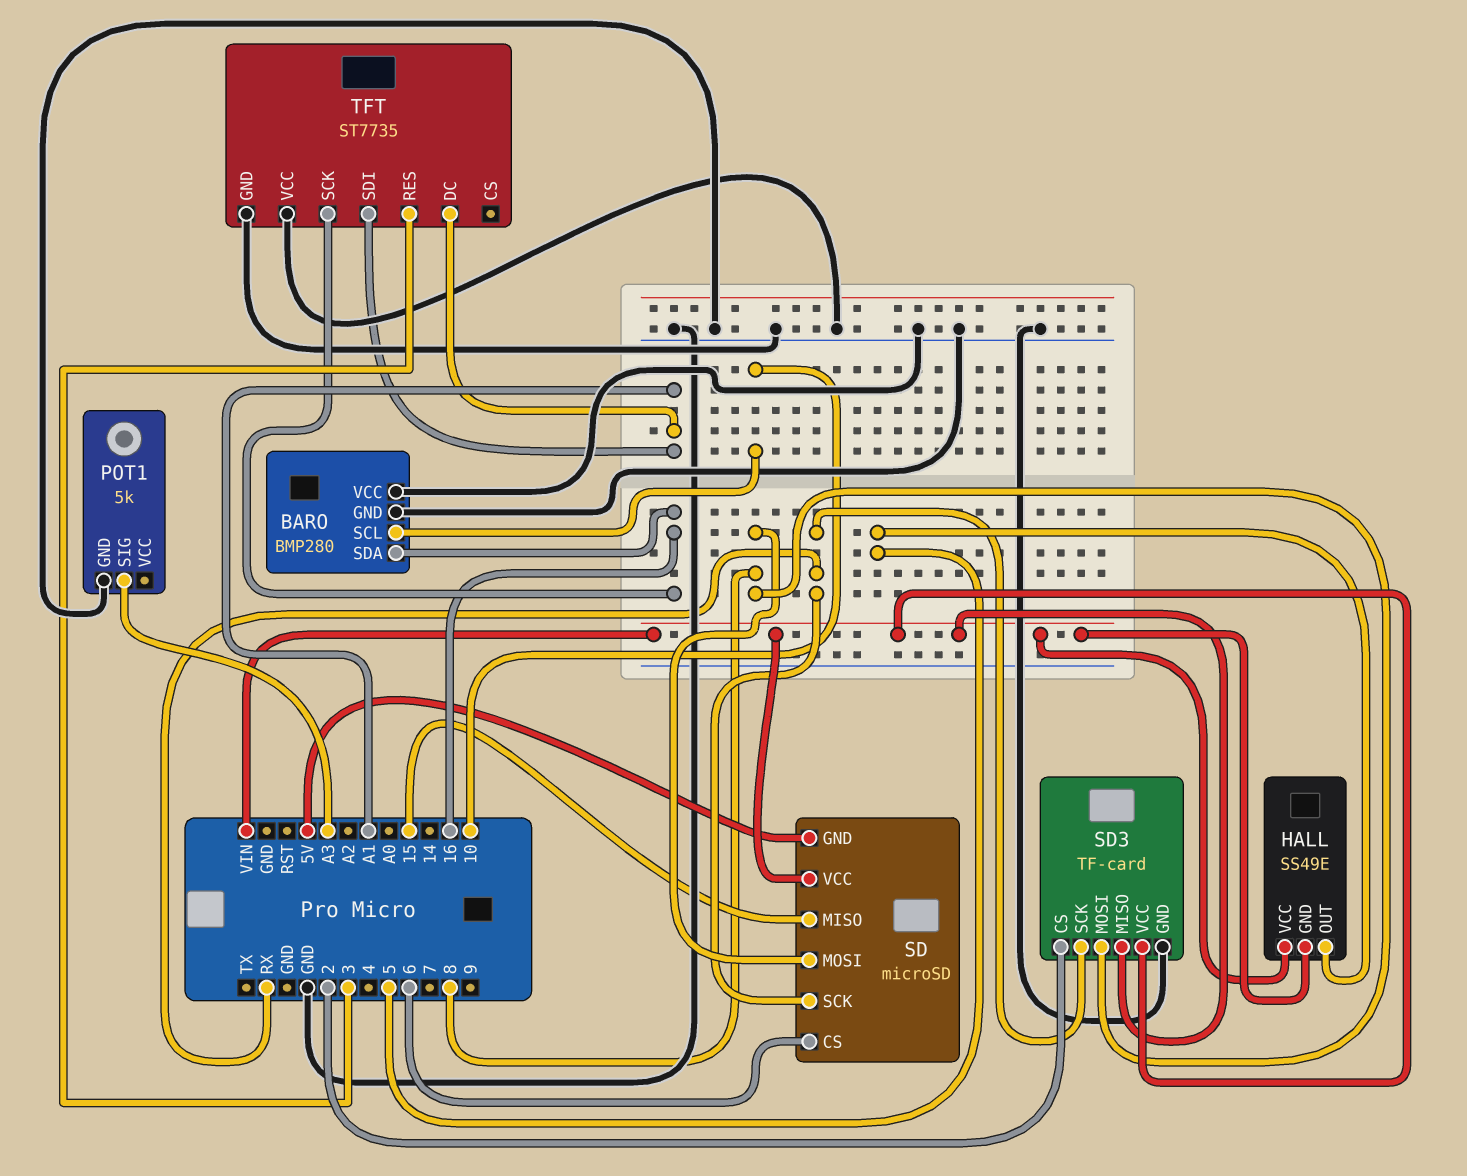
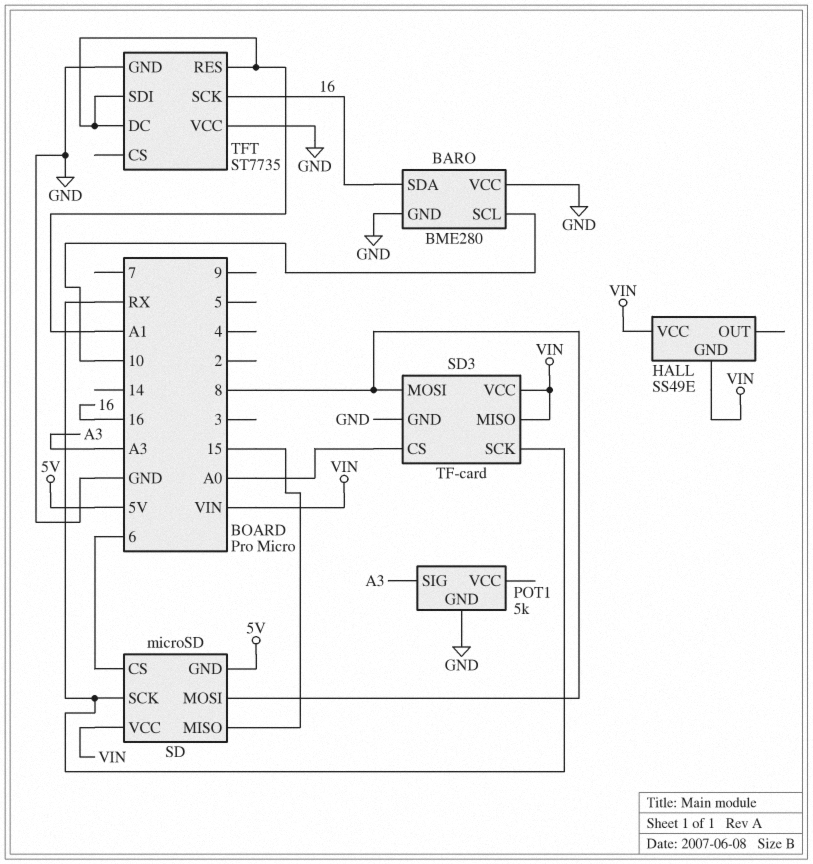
BARO: BMP280 -> BME280
HALL pin OUT: 5 -> none
SD3 pin CS: 2 -> A0
TFT pin RES: 3 -> A1

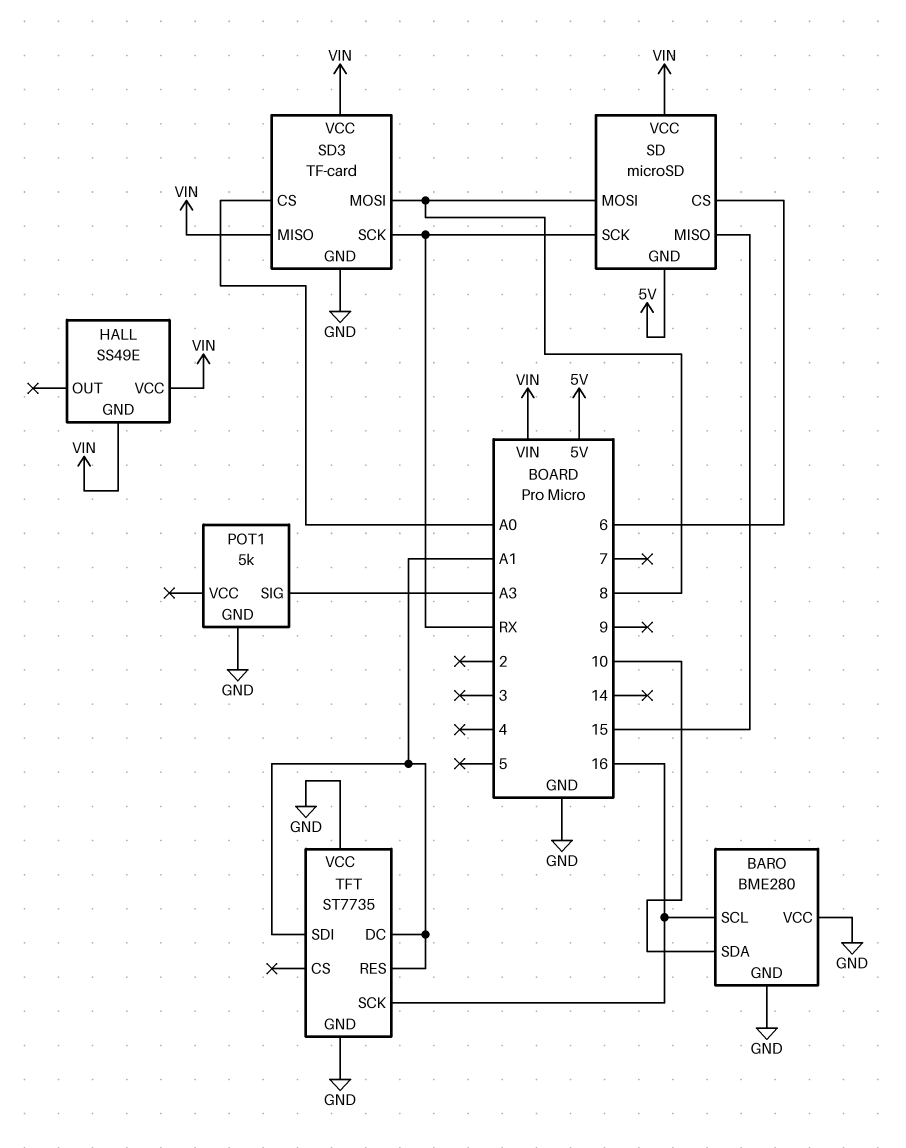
BARO pin SCL: 10 -> 16
BARO pin SDA: 16 -> 10

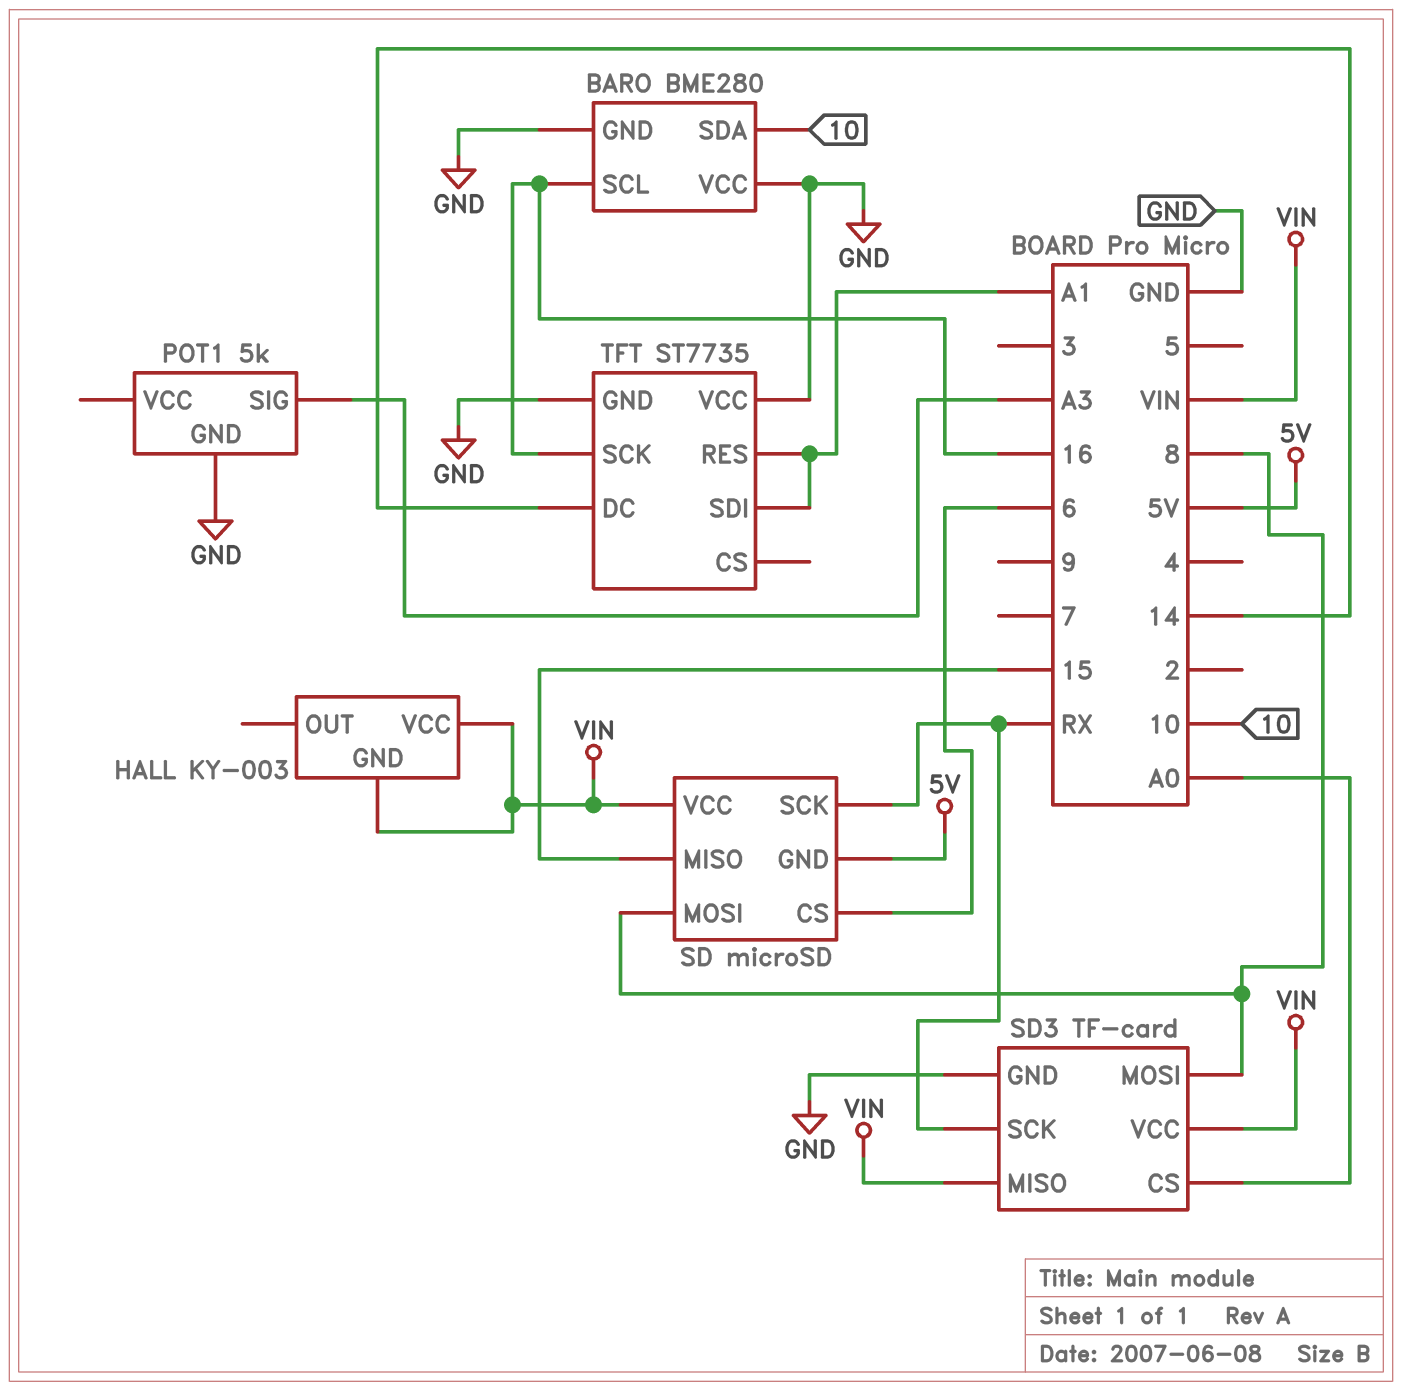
HALL: SS49E -> KY-003
TFT pin DC: A1 -> 14

